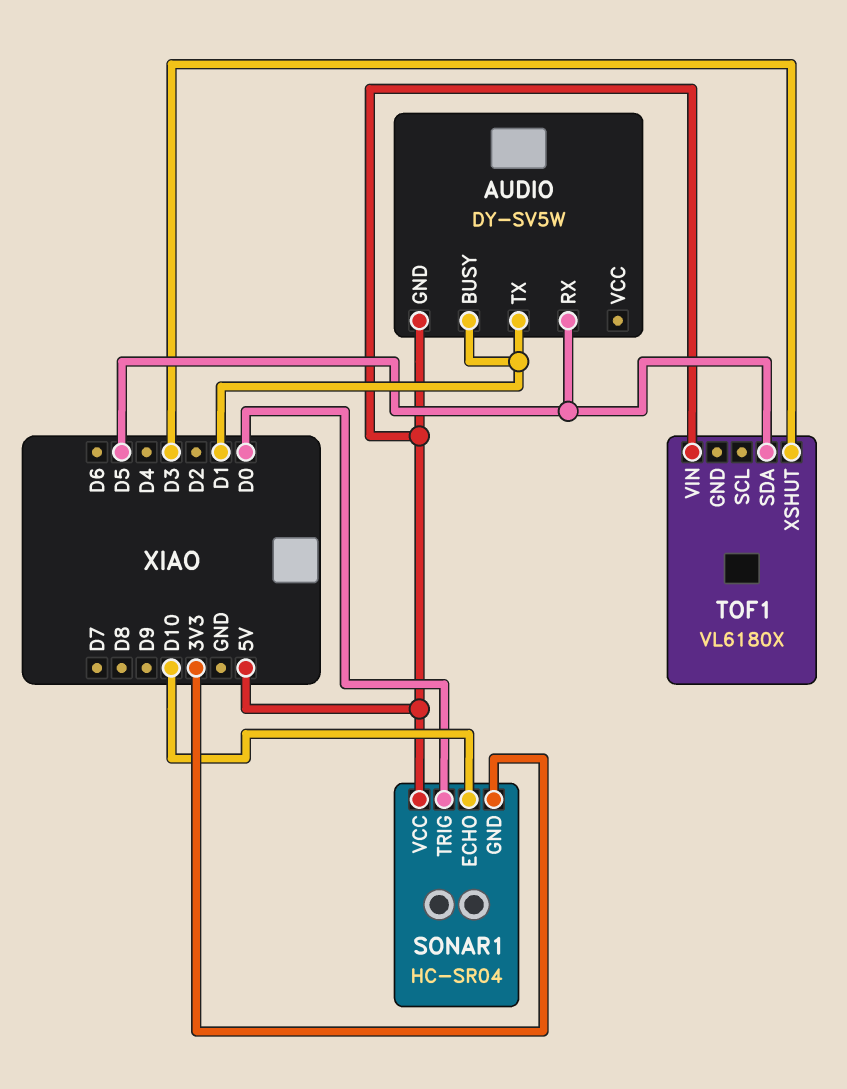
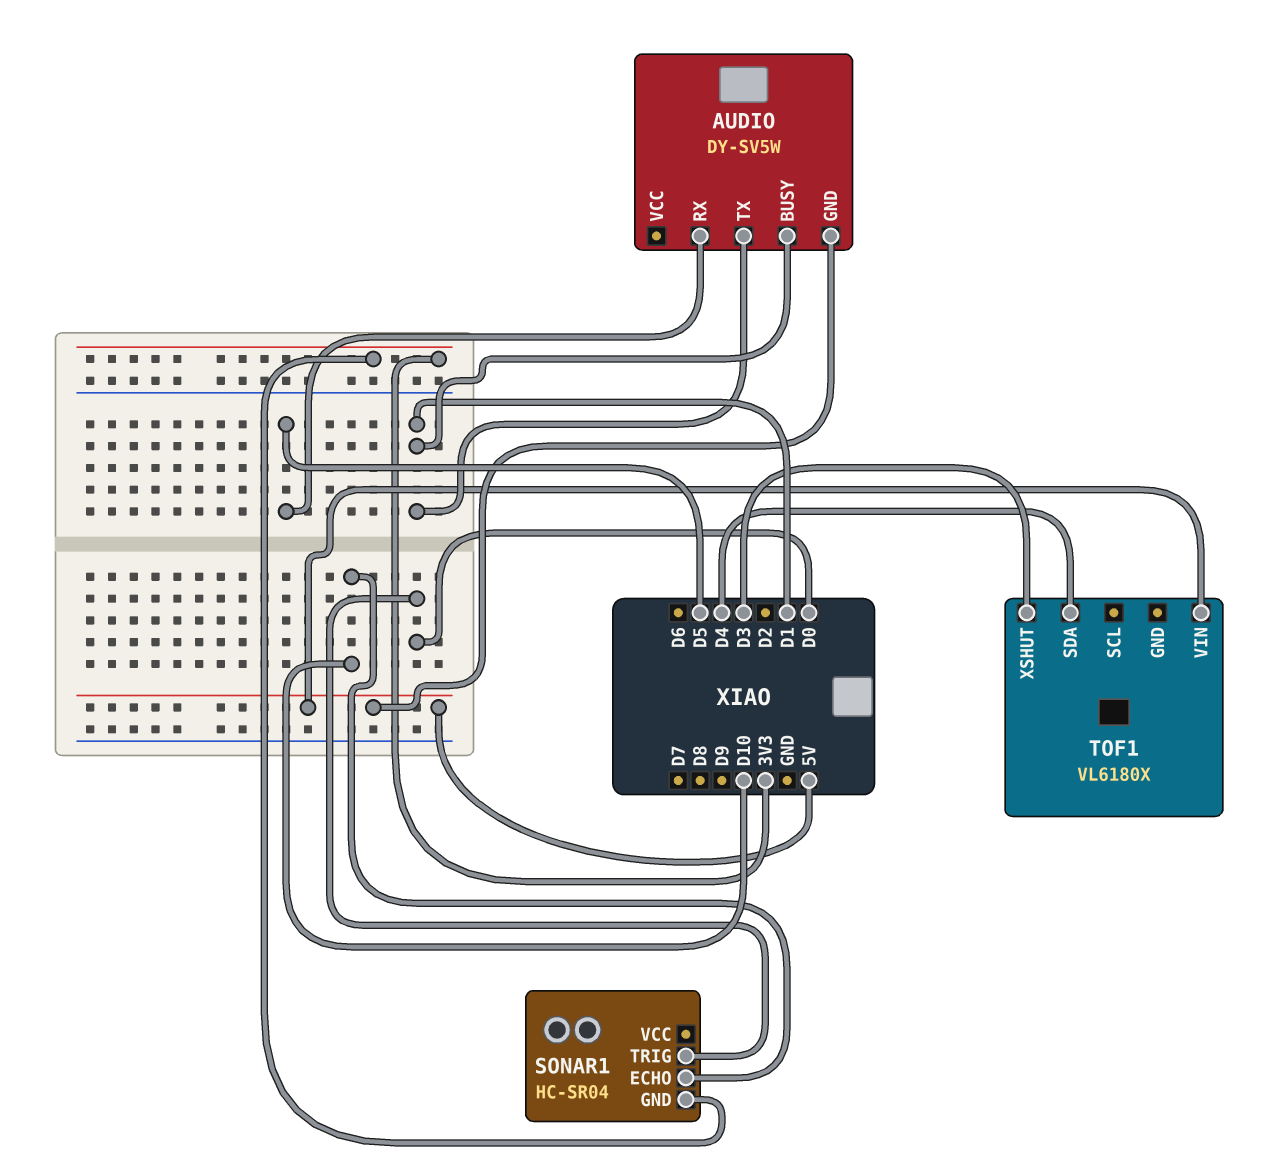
SONAR1 pin VCC: 5V -> none
TOF1 pin SDA: D5 -> D4

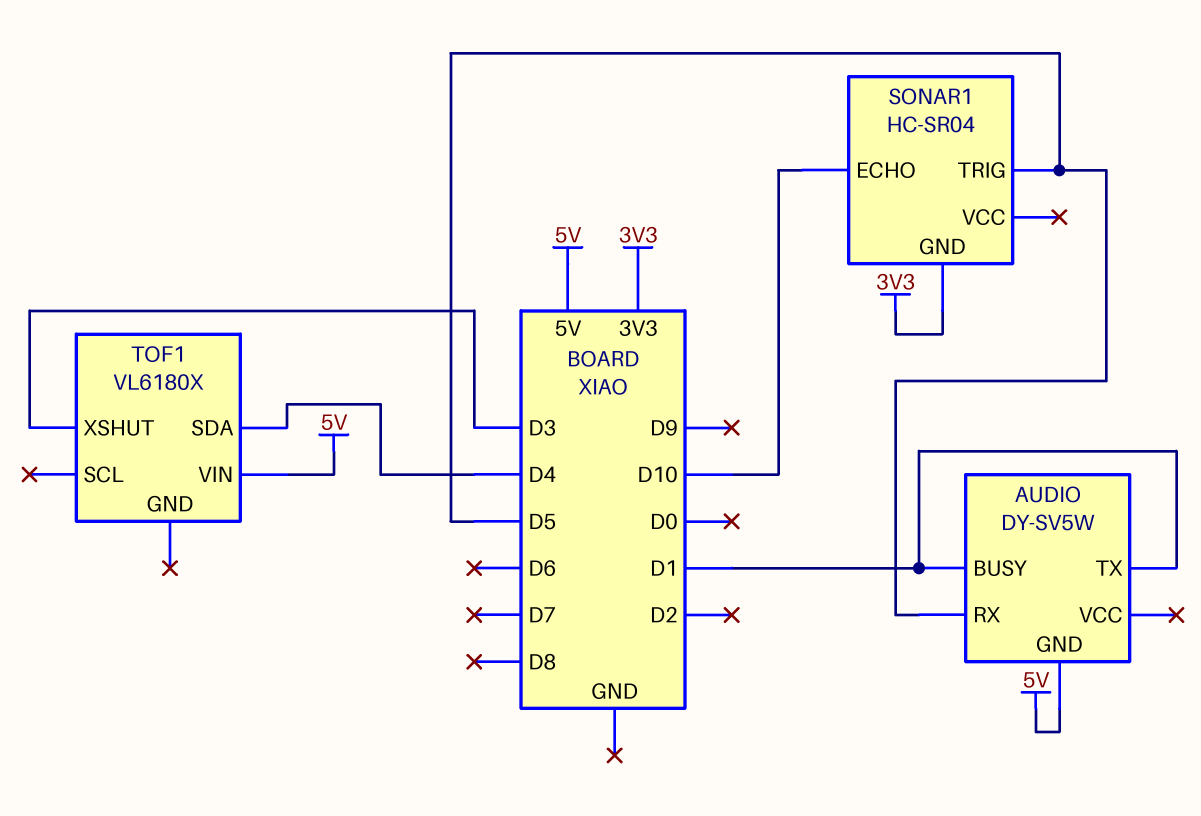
SONAR1 pin TRIG: D0 -> D5

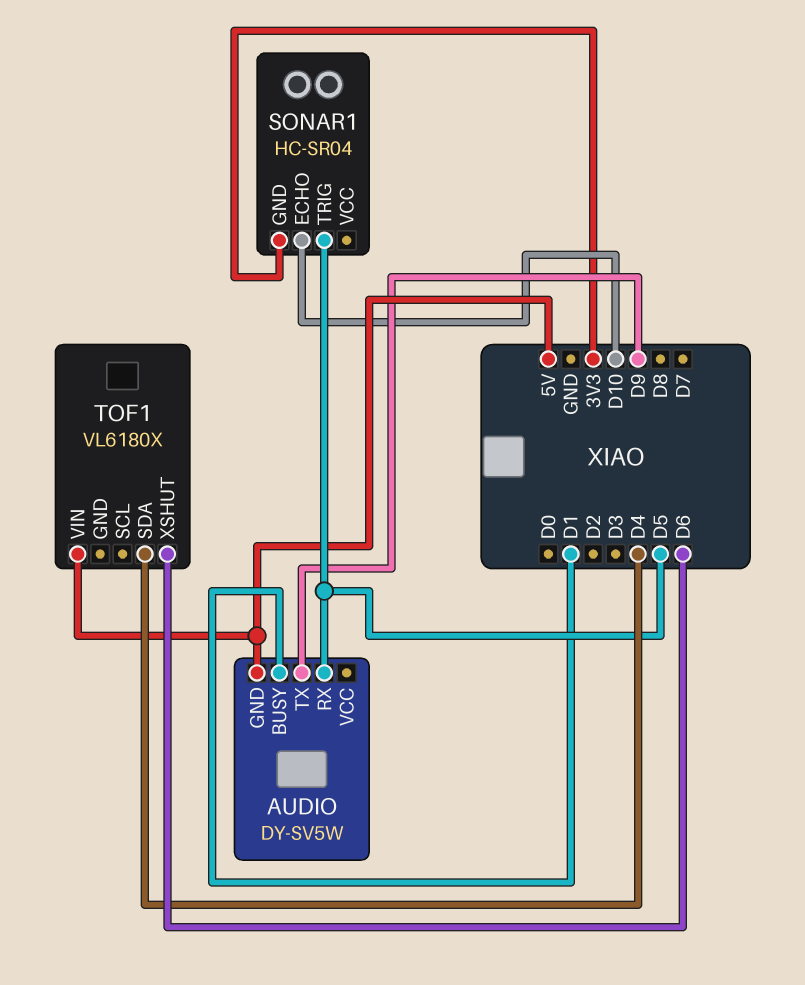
AUDIO pin TX: D1 -> D9
TOF1 pin XSHUT: D3 -> D6

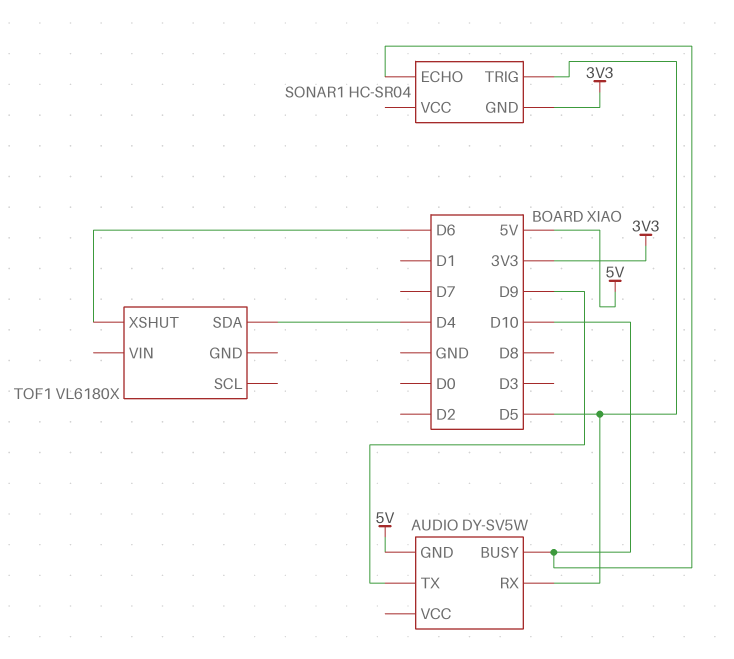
AUDIO pin BUSY: D1 -> D10
TOF1 pin VIN: 5V -> none

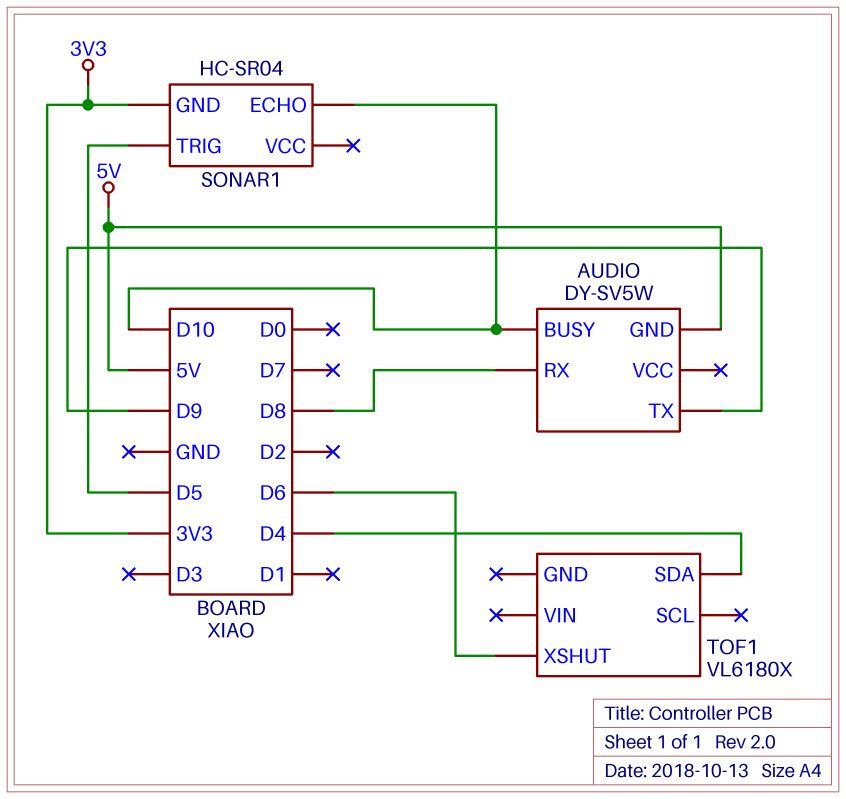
AUDIO pin RX: D5 -> D8

